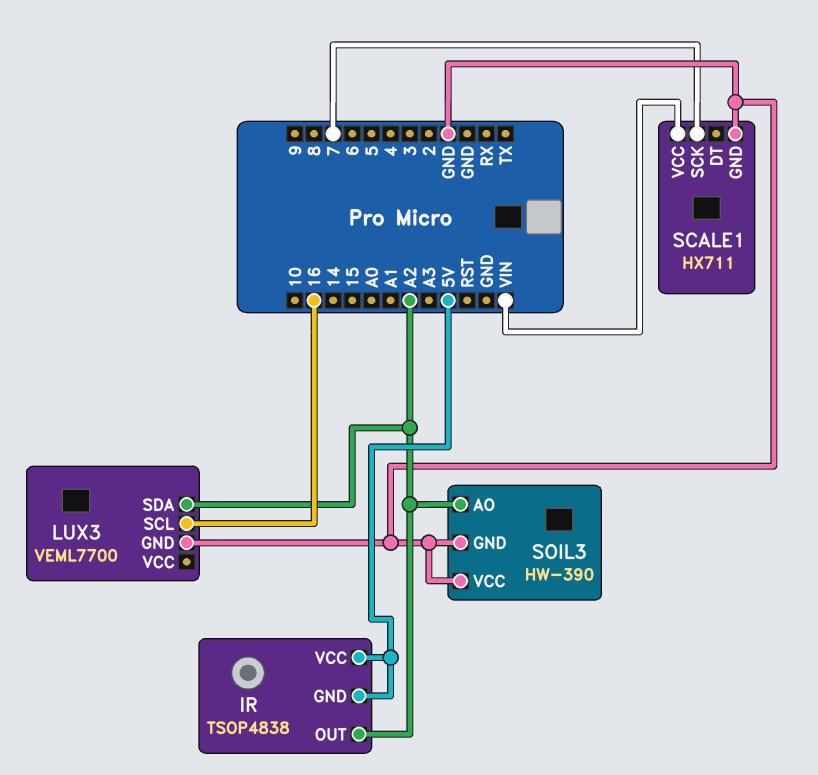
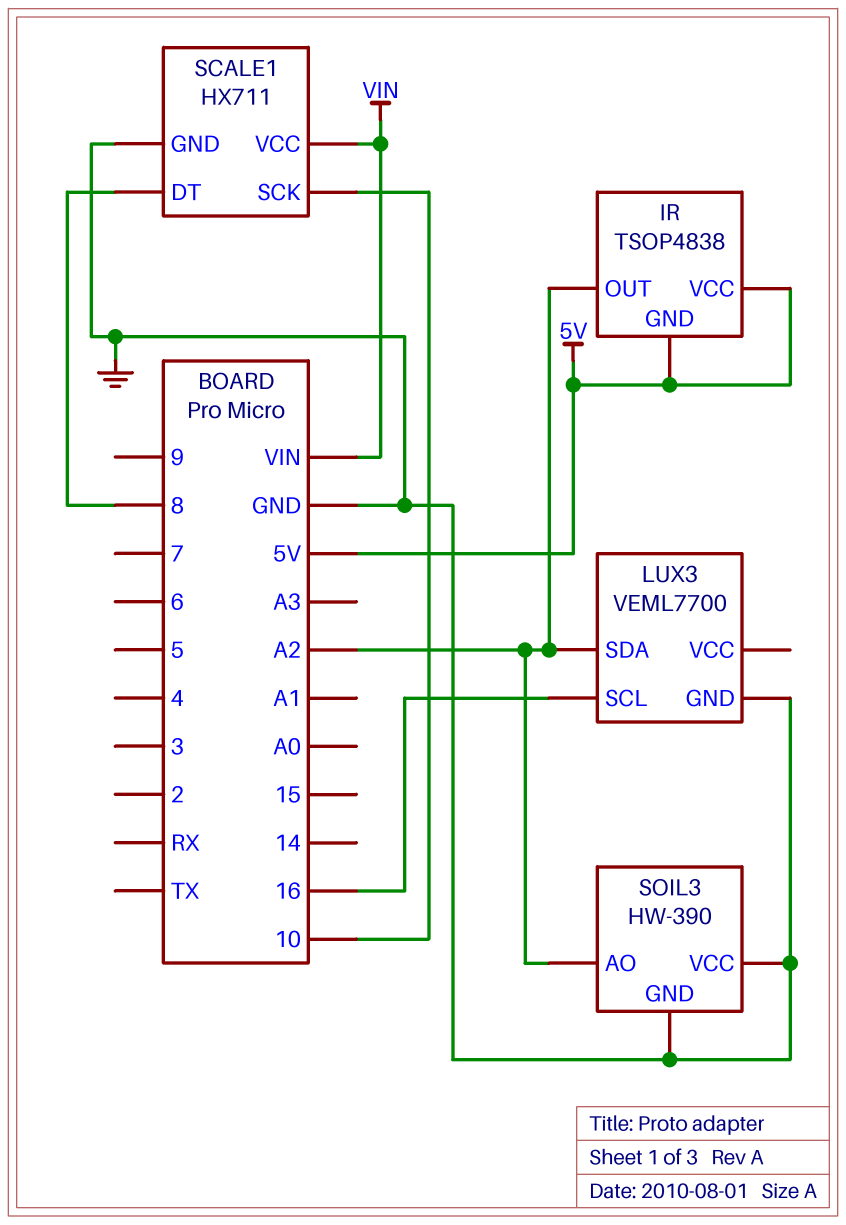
SCALE1 pin DT: none -> 8
SCALE1 pin SCK: 7 -> 10

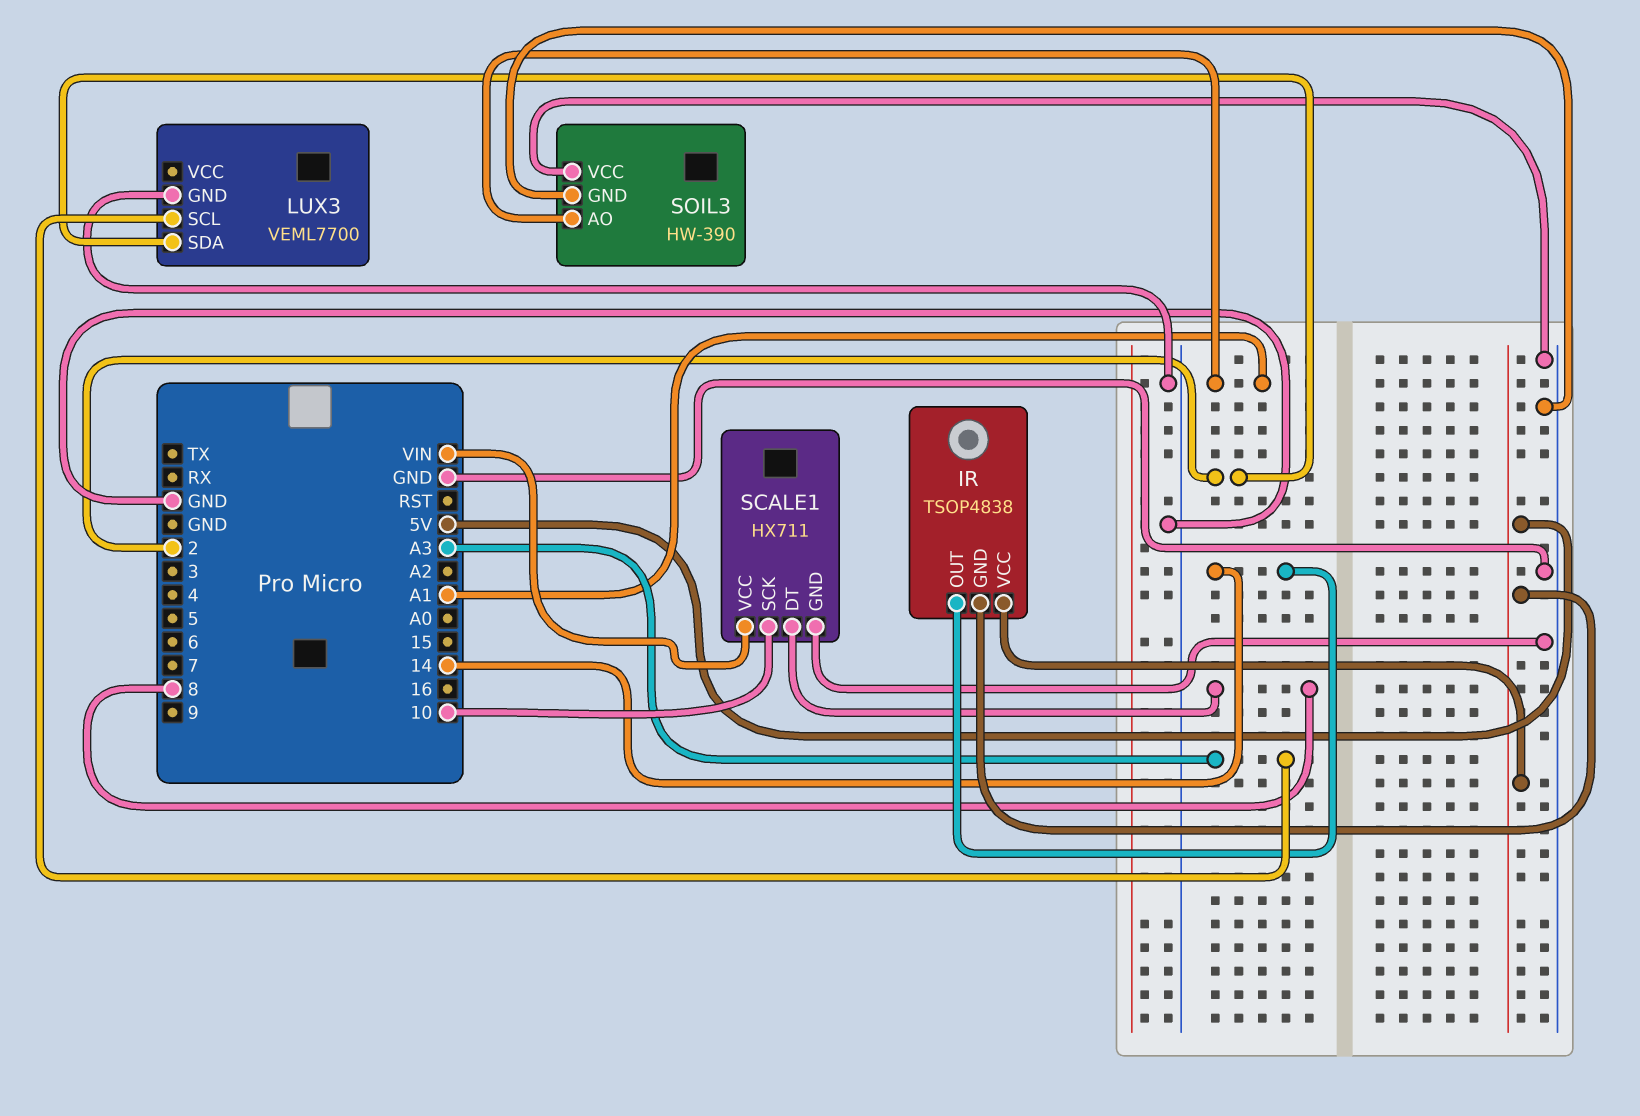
IR pin OUT: A2 -> 14
LUX3 pin SCL: 16 -> A3
LUX3 pin SDA: A2 -> 2
SOIL3 pin AO: A2 -> A1

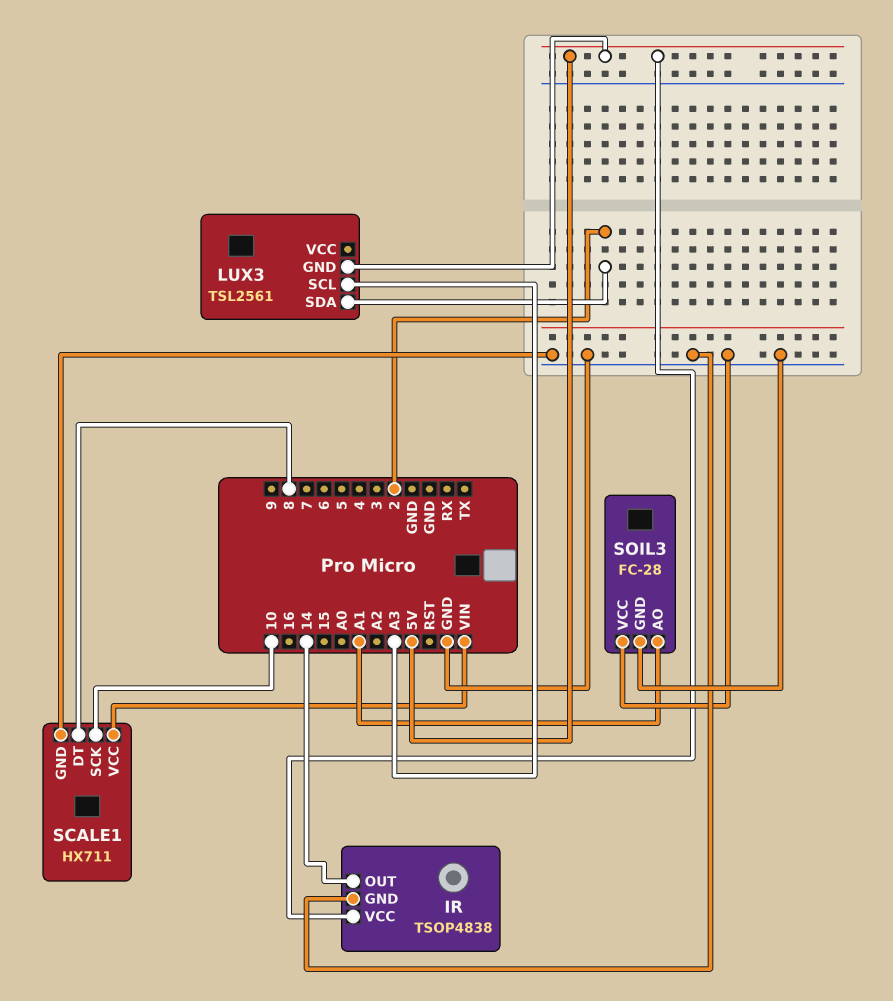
IR pin GND: 5V -> GND
LUX3: VEML7700 -> TSL2561
LUX3 pin GND: GND -> 5V
SOIL3: HW-390 -> FC-28

